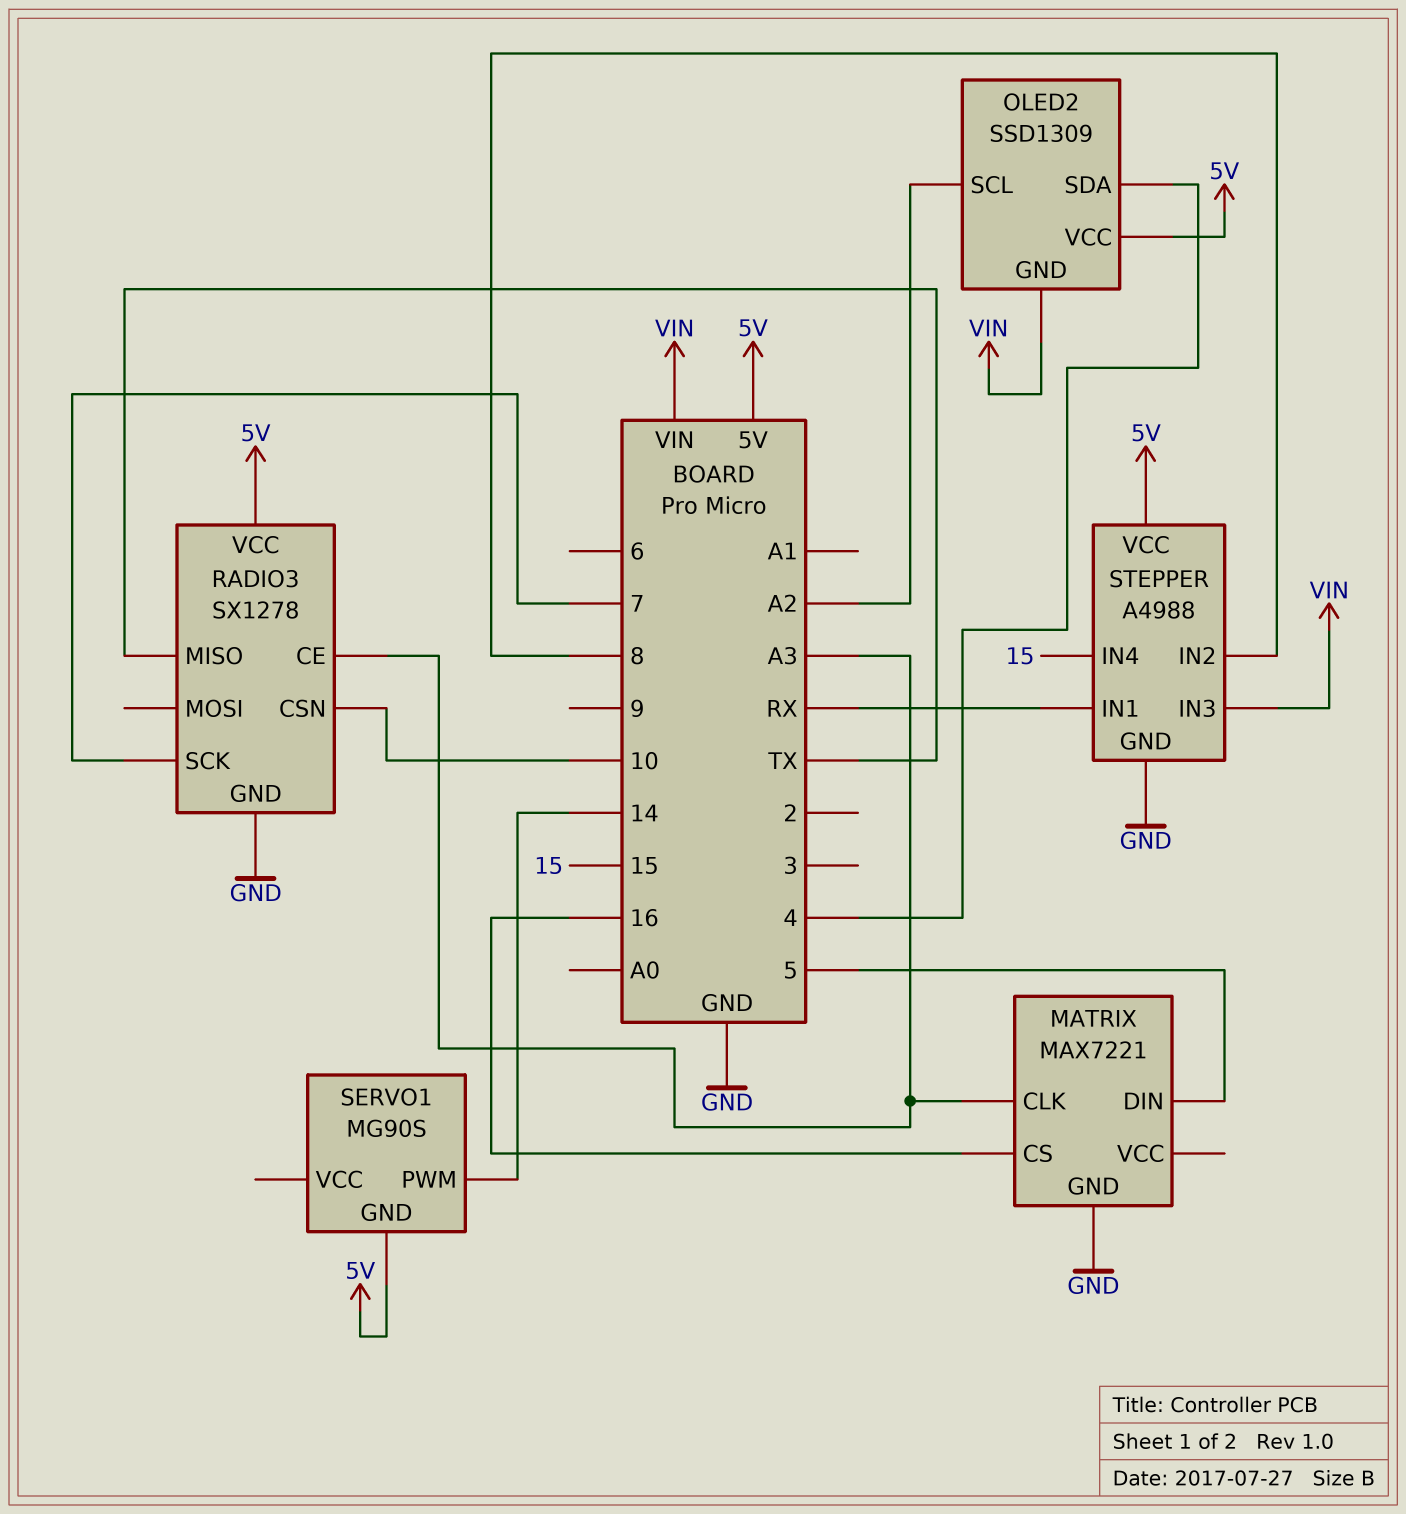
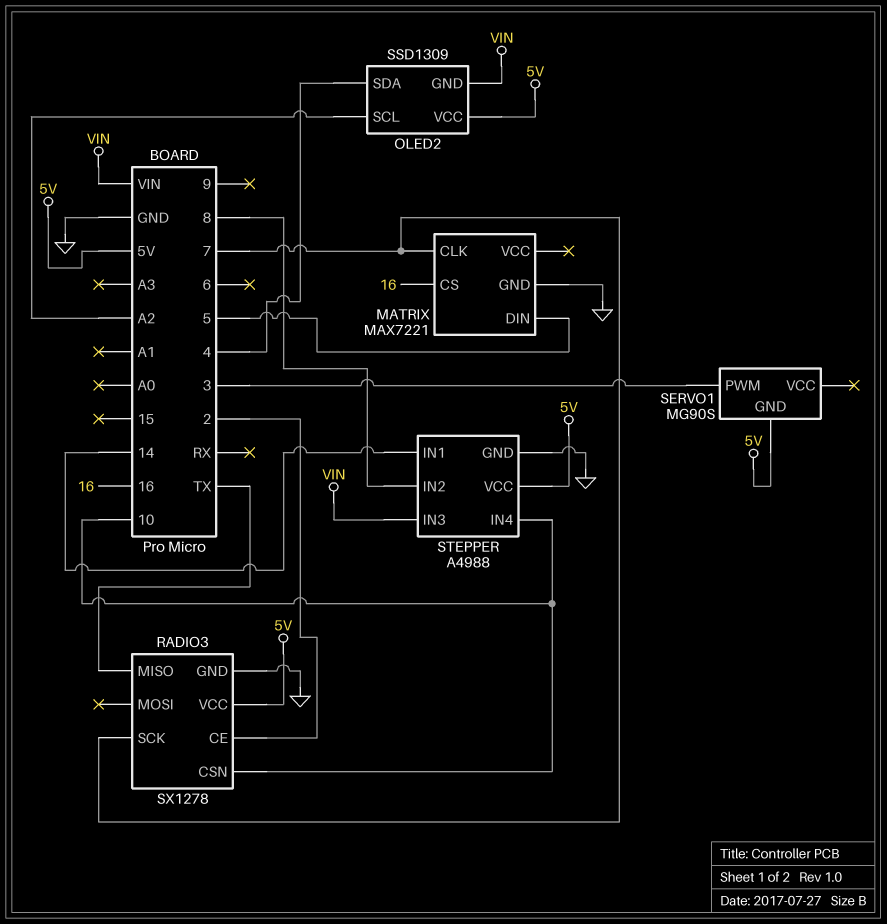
MATRIX pin CLK: A3 -> 7
RADIO3 pin CE: A3 -> 2
SERVO1 pin PWM: 14 -> 3
STEPPER pin IN1: RX -> 14
STEPPER pin IN4: 15 -> 10

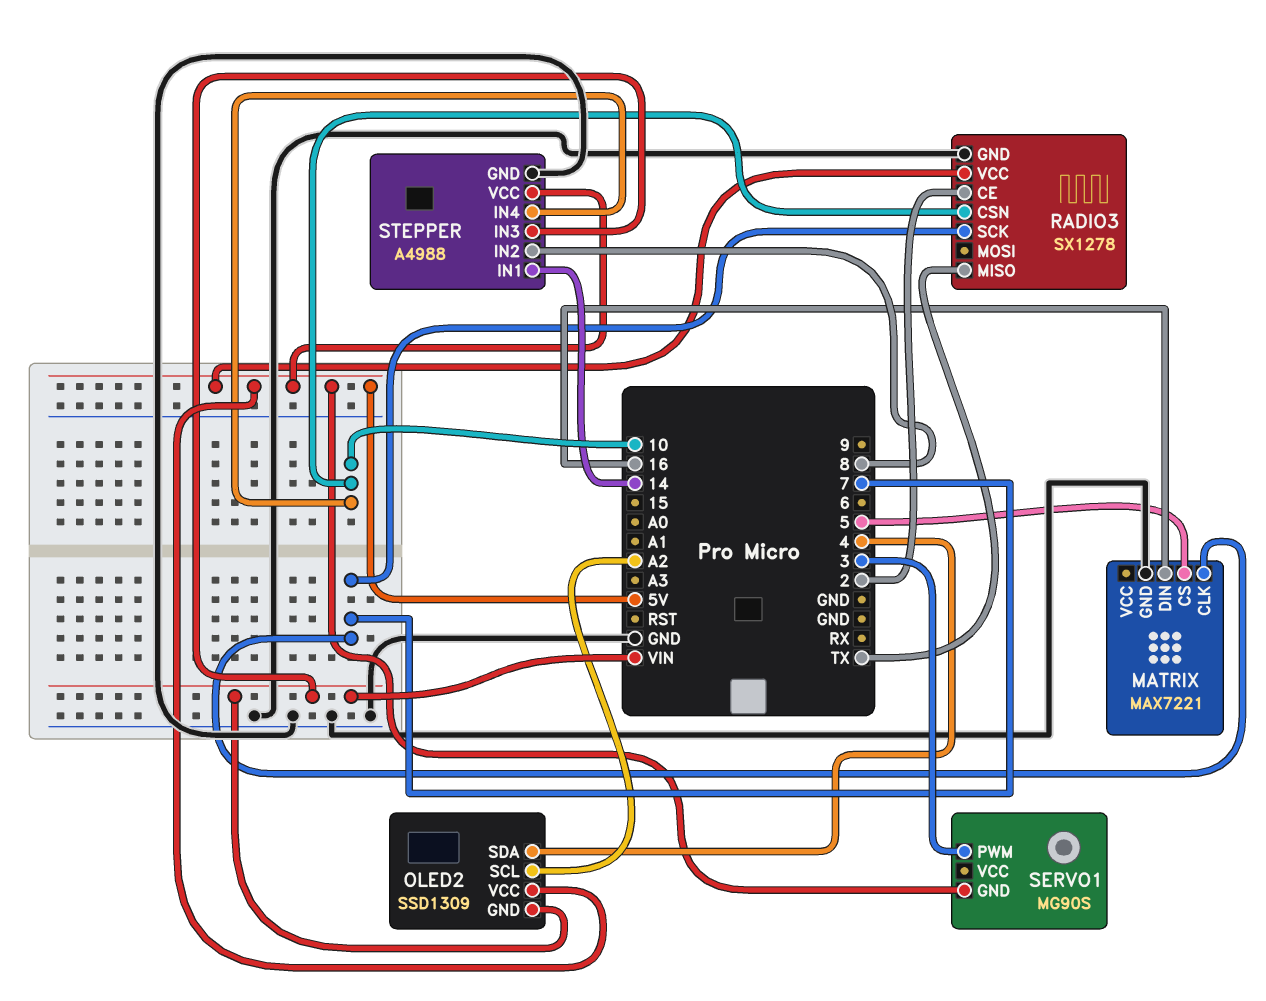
MATRIX pin CS: 16 -> 5
MATRIX pin DIN: 5 -> 16

